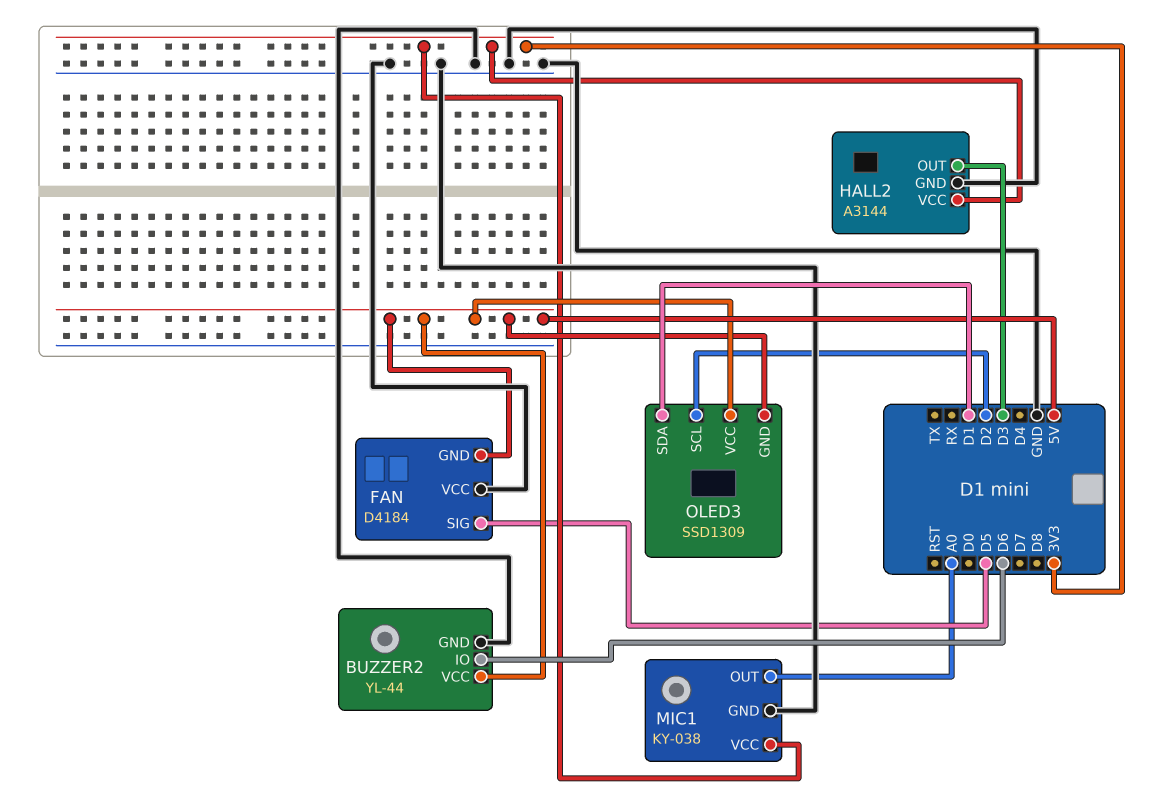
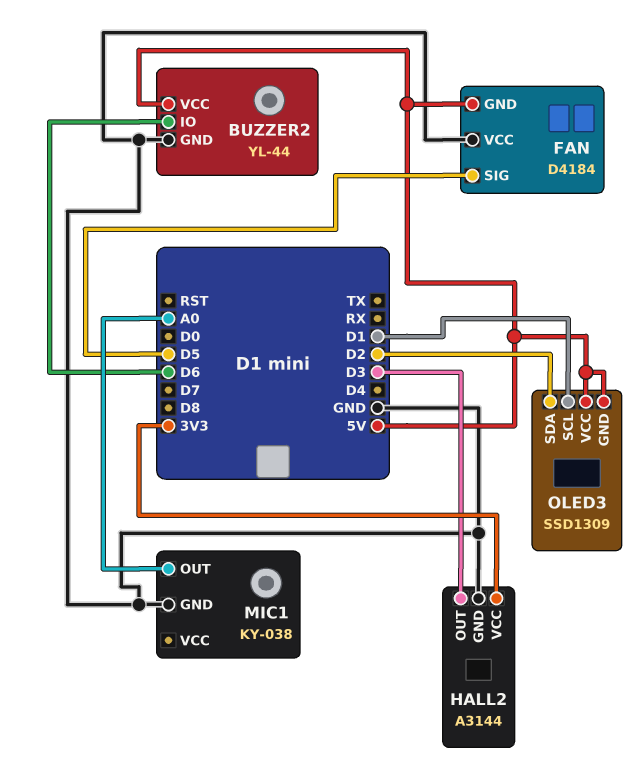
MIC1 pin VCC: 3V3 -> none
OLED3 pin SCL: D2 -> D1
OLED3 pin SDA: D1 -> D2

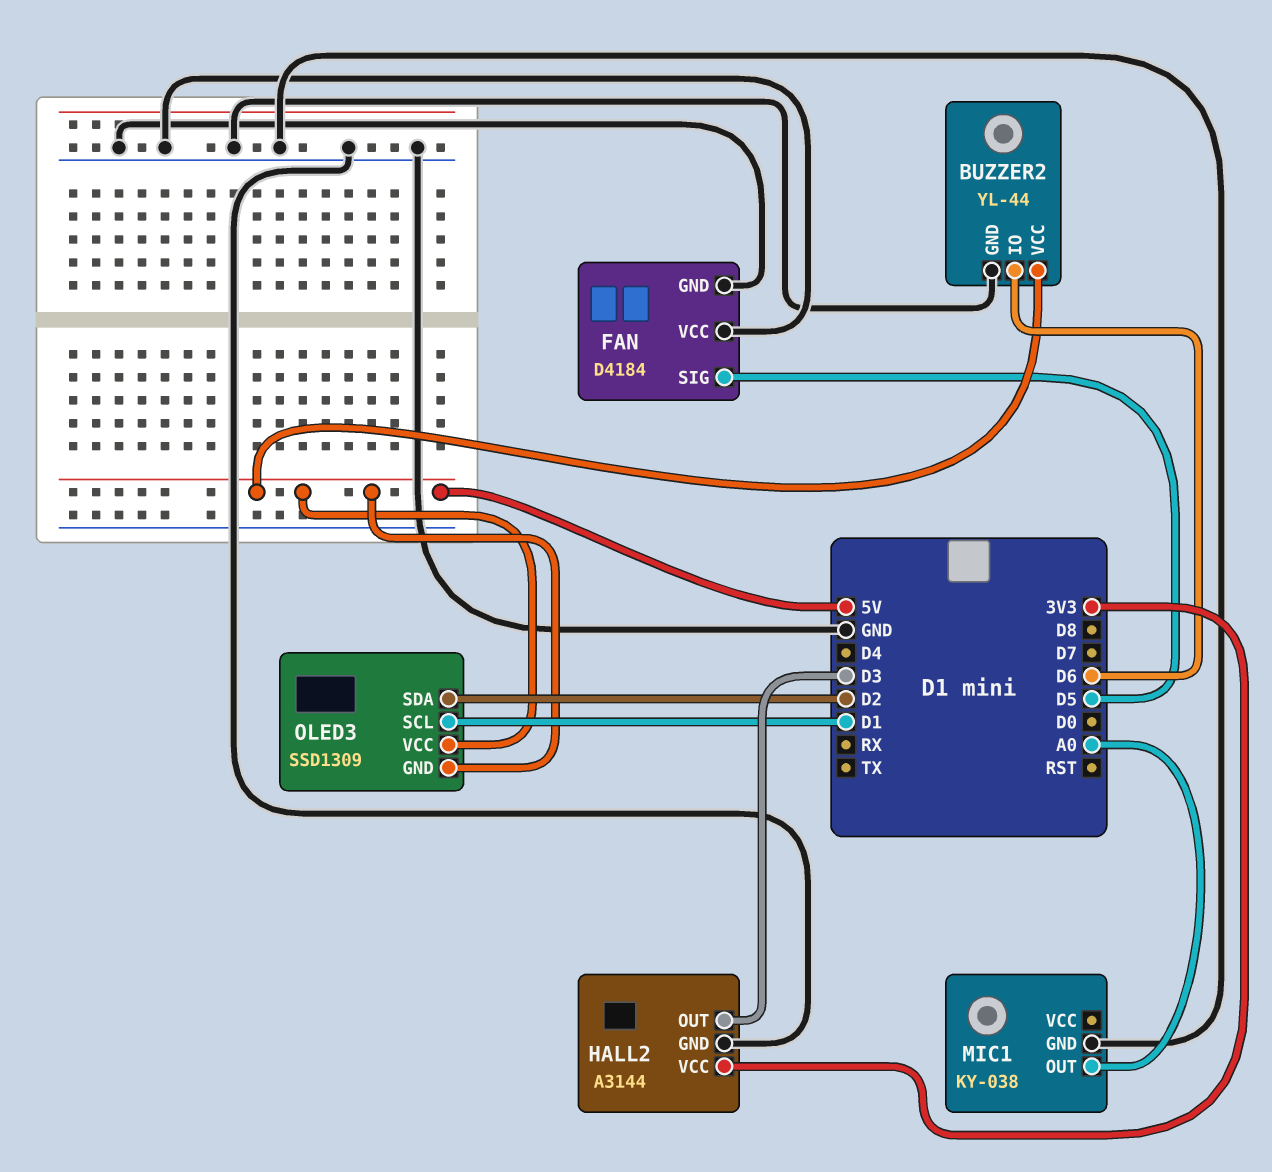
FAN pin GND: 5V -> GND

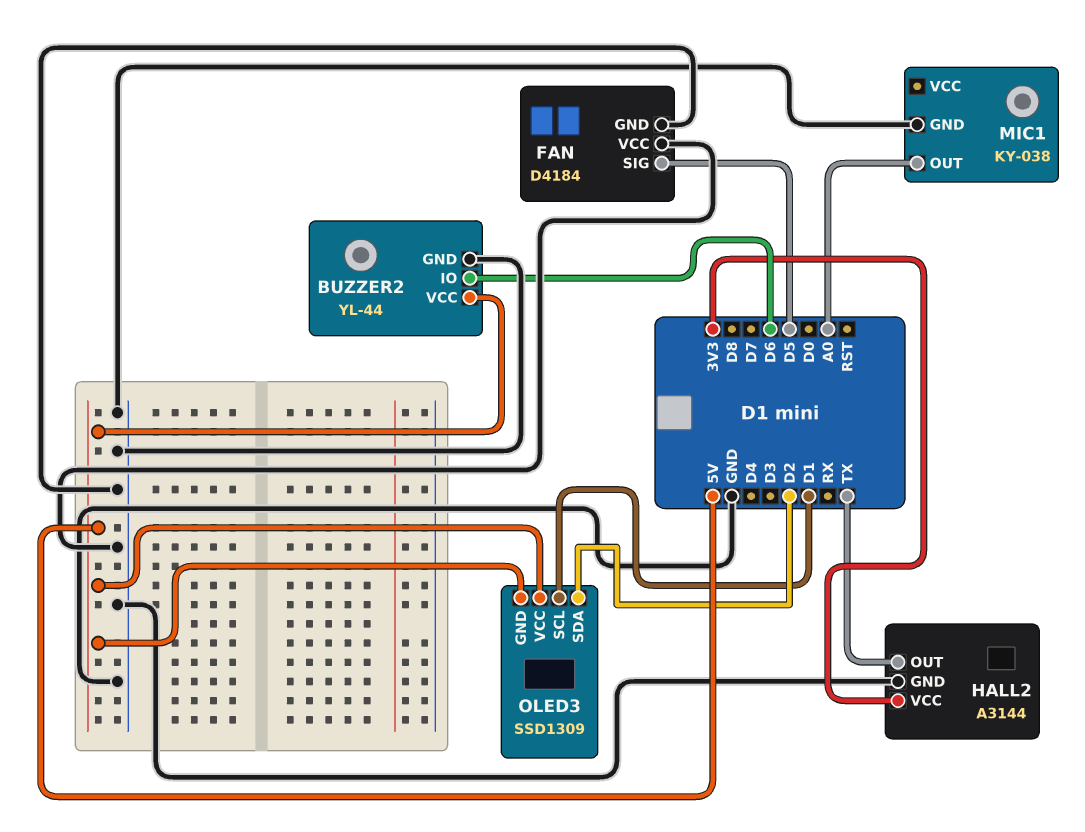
HALL2 pin OUT: D3 -> TX

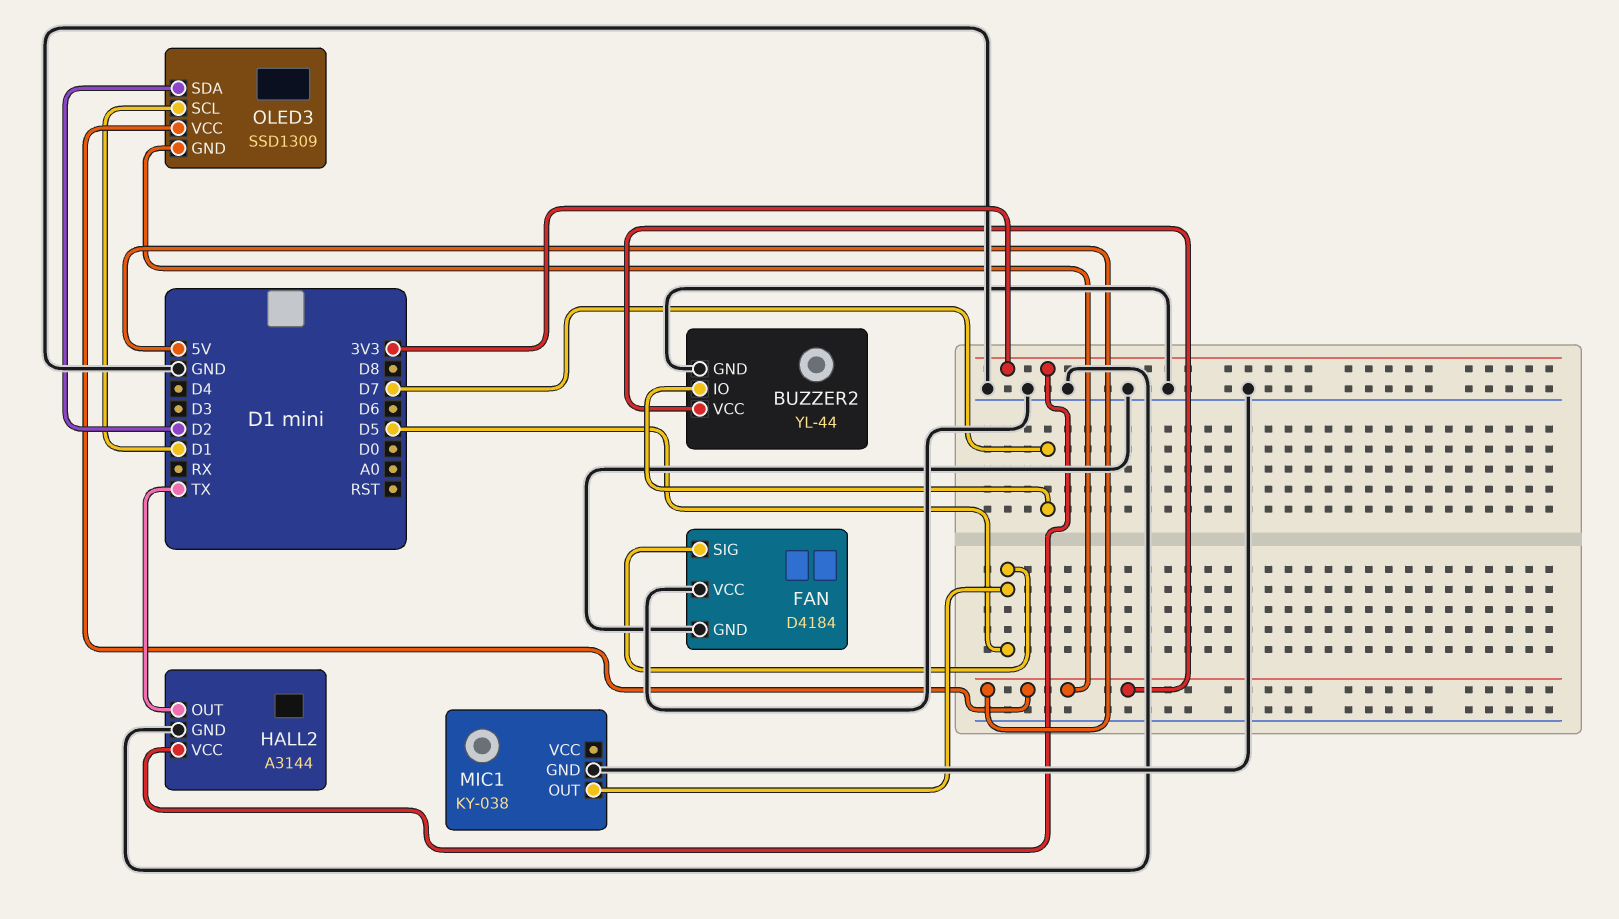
BUZZER2 pin IO: D6 -> D7
MIC1 pin OUT: A0 -> D5

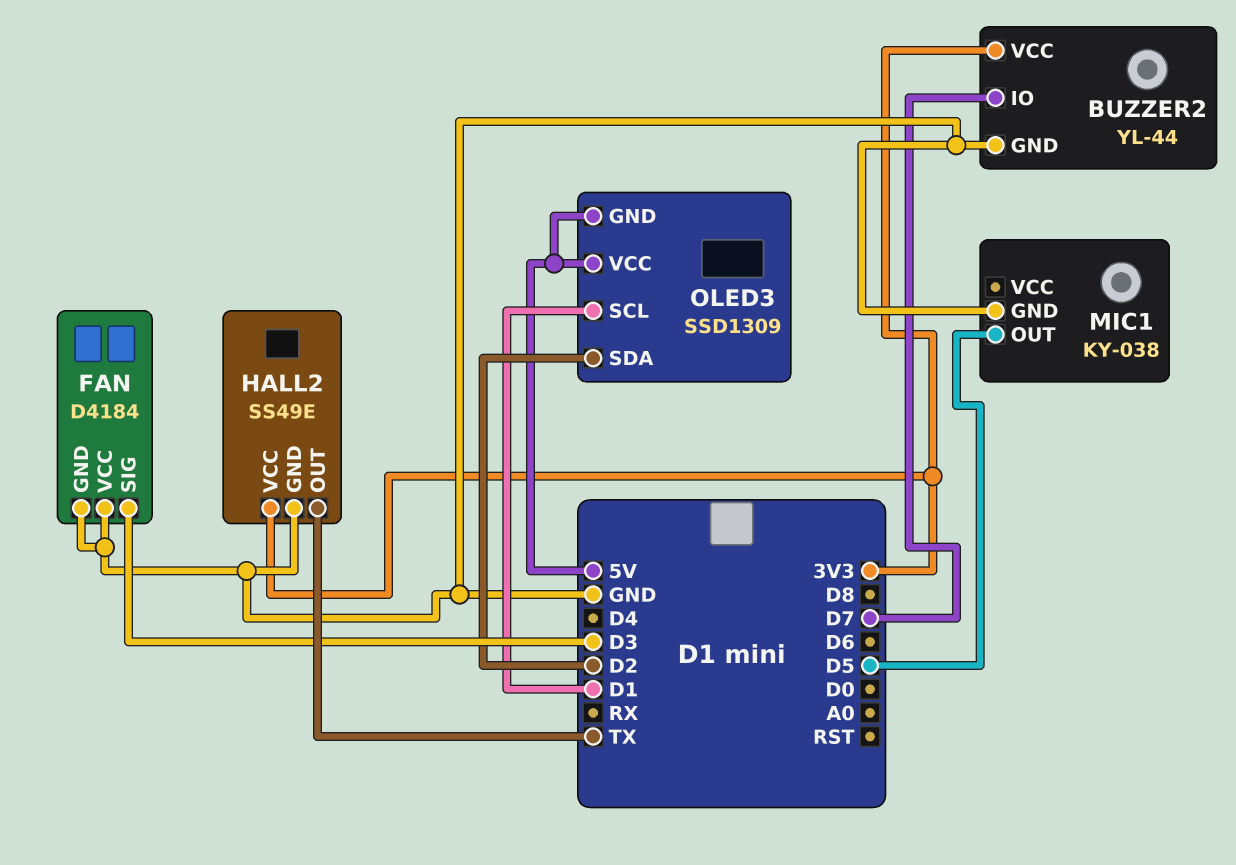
BUZZER2 pin VCC: 5V -> 3V3
FAN pin SIG: D5 -> D3
HALL2: A3144 -> SS49E

